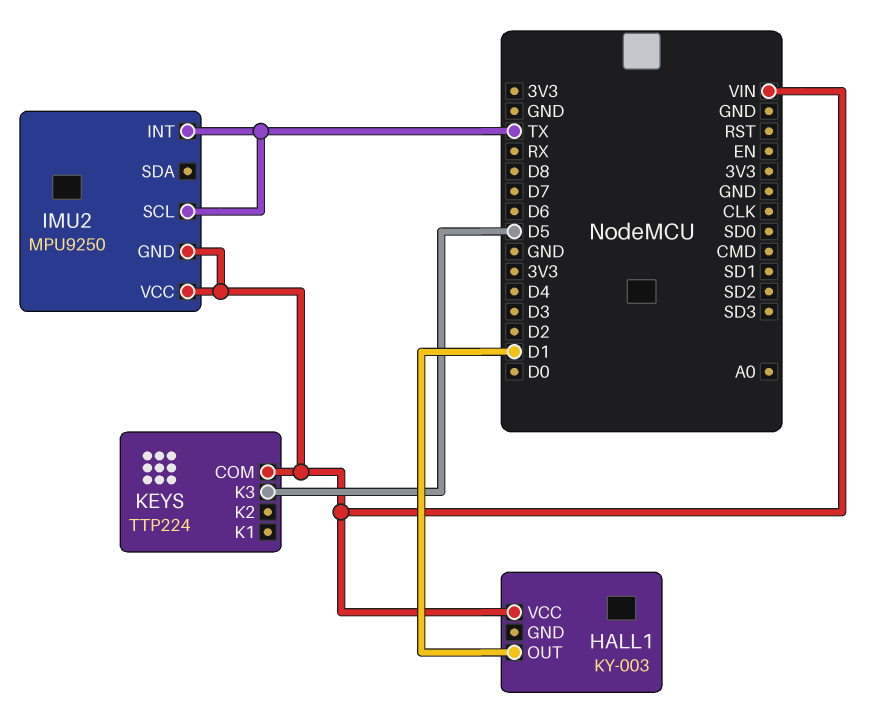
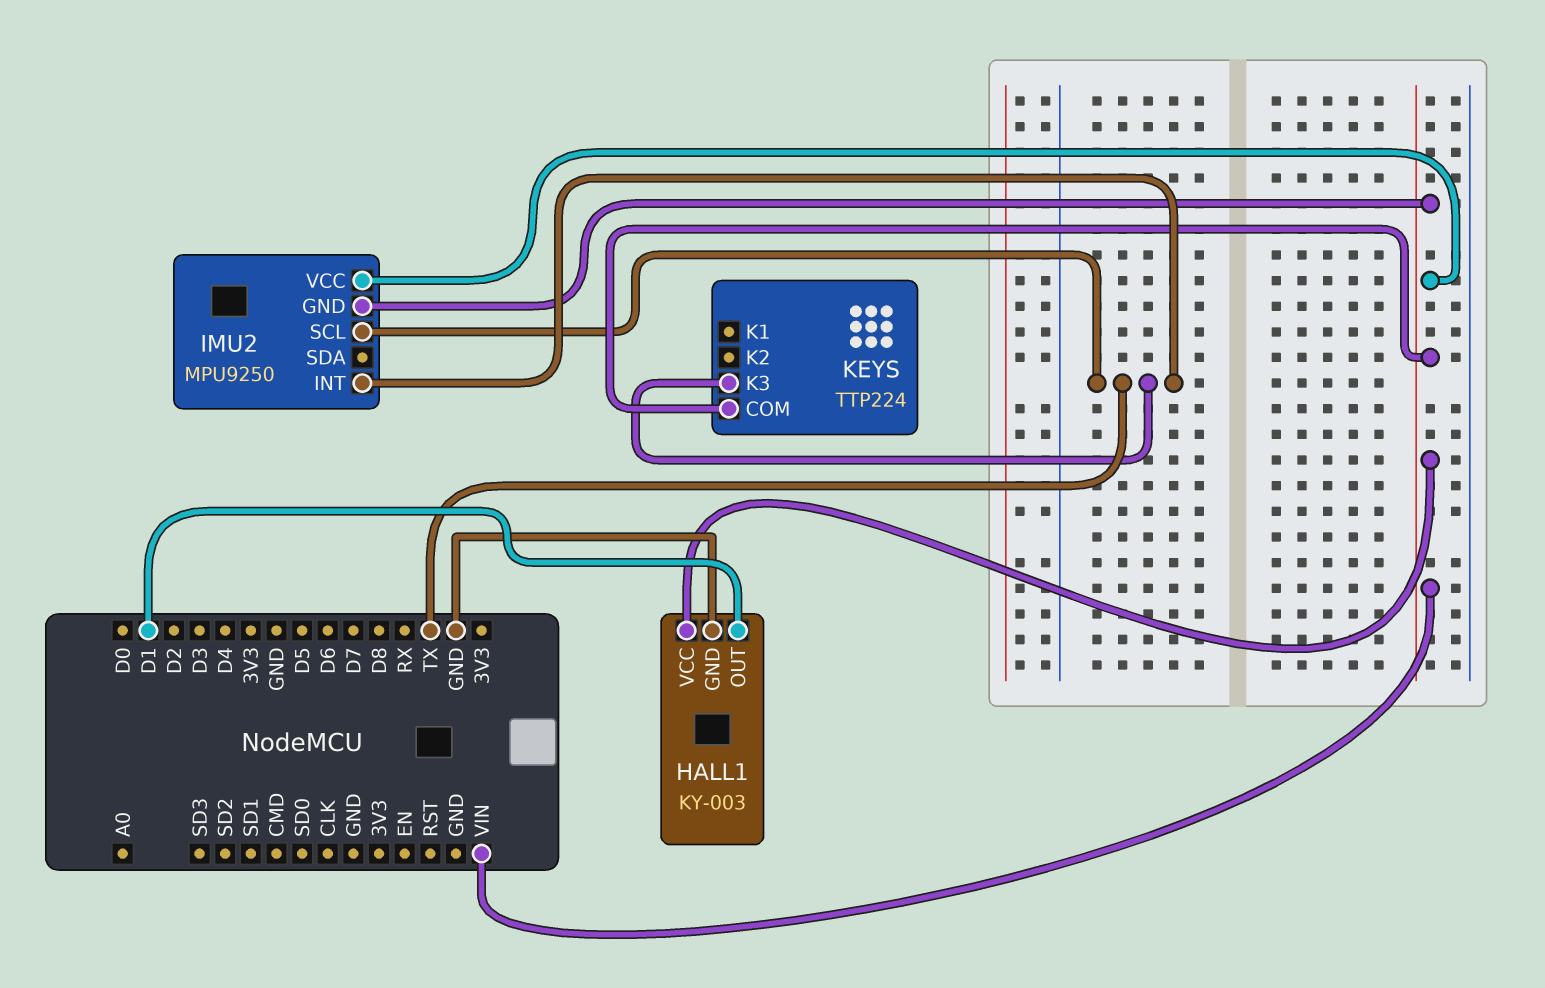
HALL1 pin GND: none -> GND
KEYS pin K3: D5 -> TX

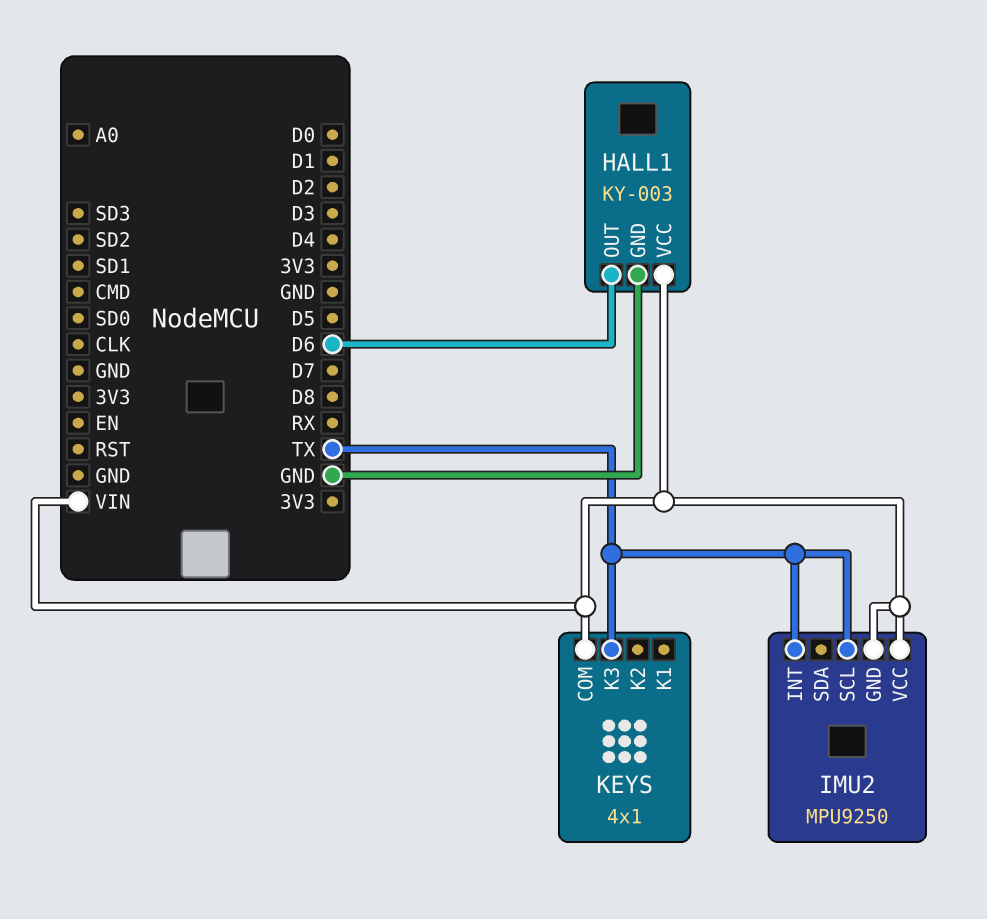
HALL1 pin OUT: D1 -> D6
KEYS: TTP224 -> 4x1

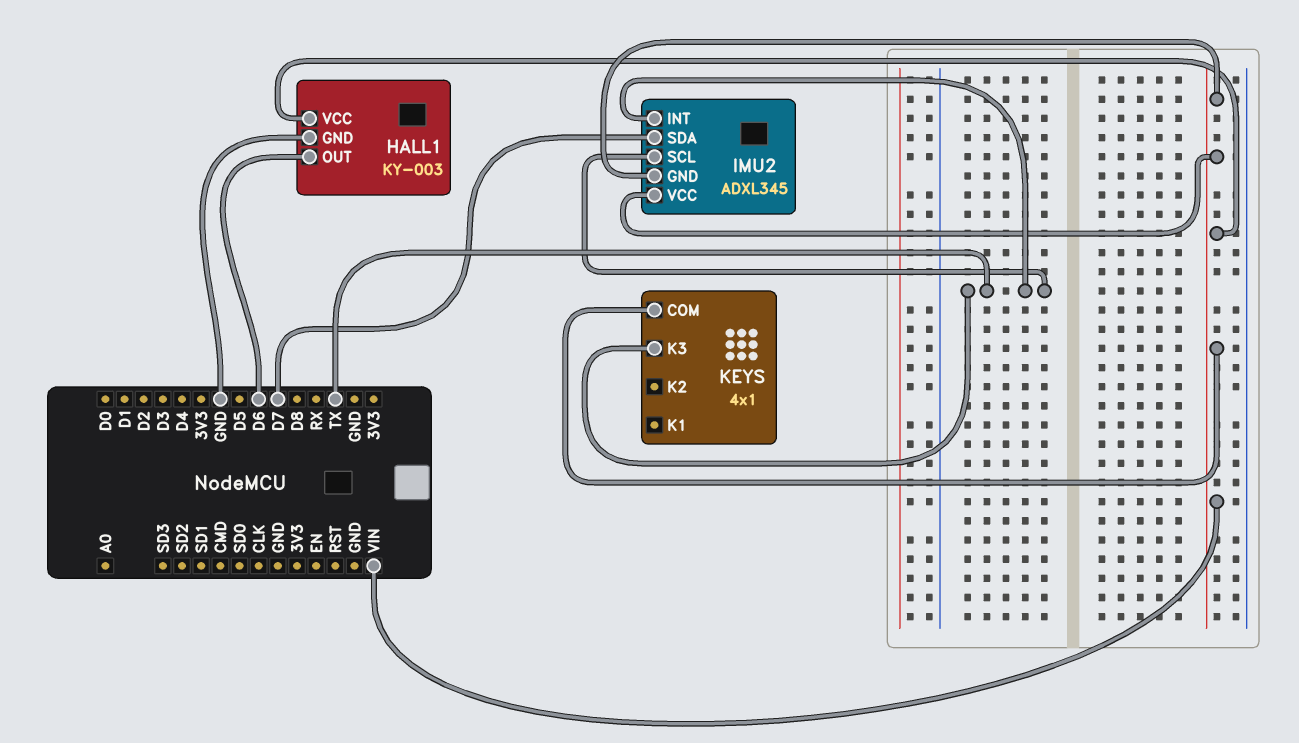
IMU2: MPU9250 -> ADXL345
IMU2 pin SDA: none -> D7

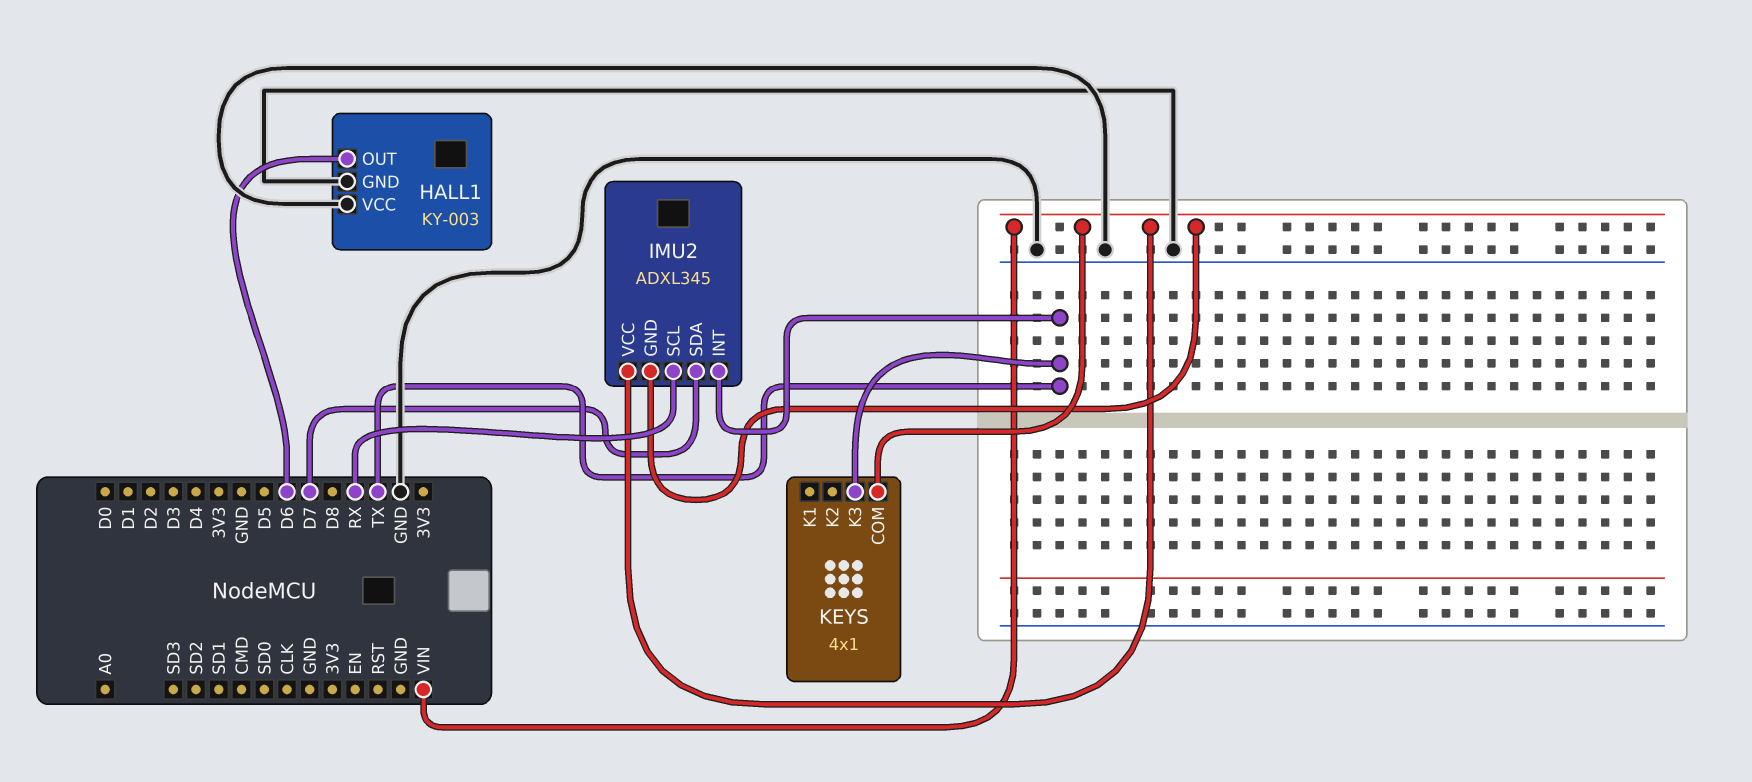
HALL1 pin VCC: VIN -> GND
IMU2 pin SCL: TX -> RX

